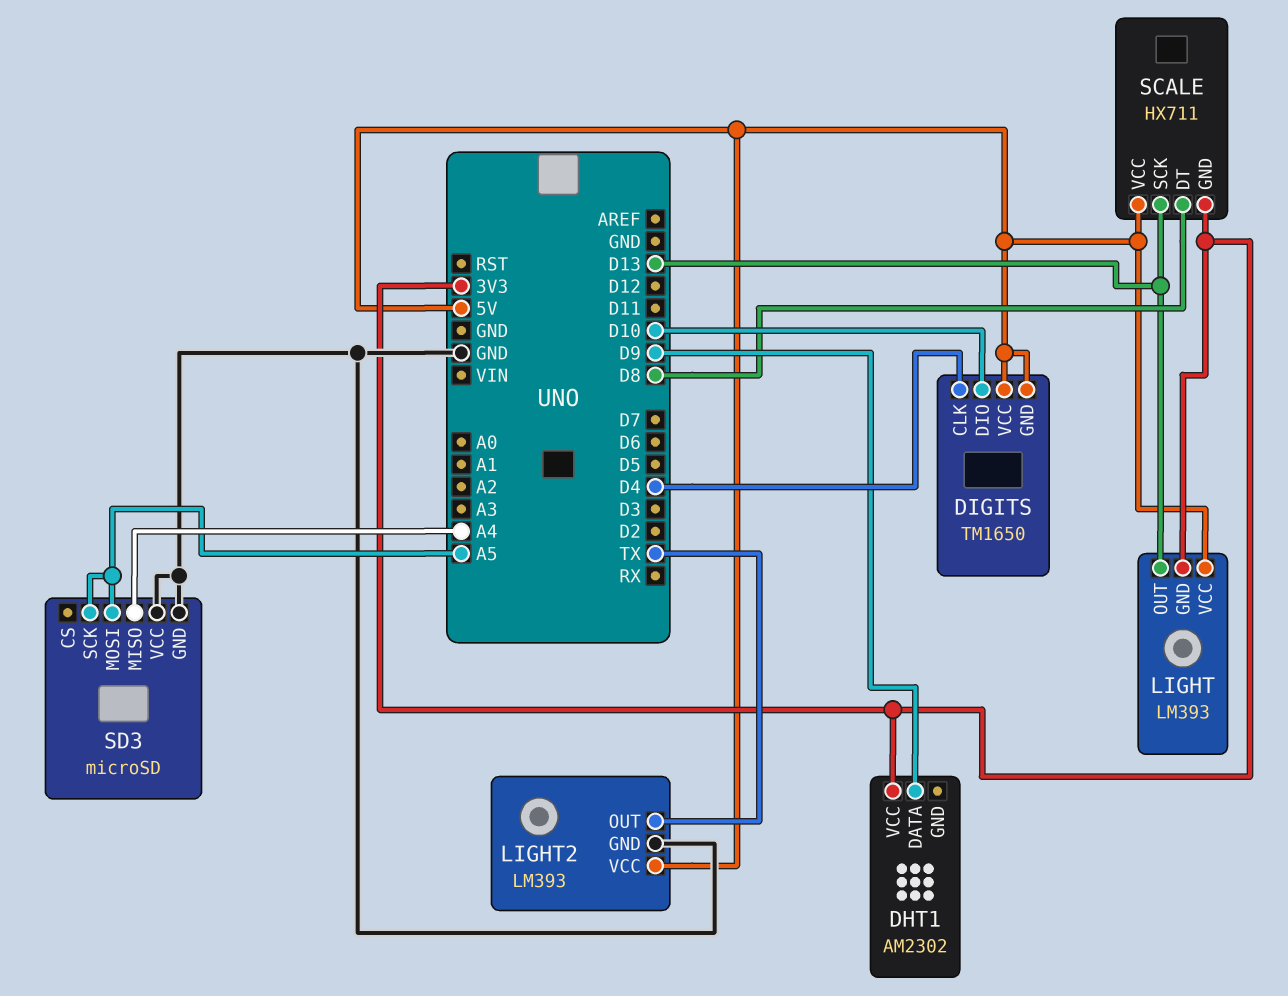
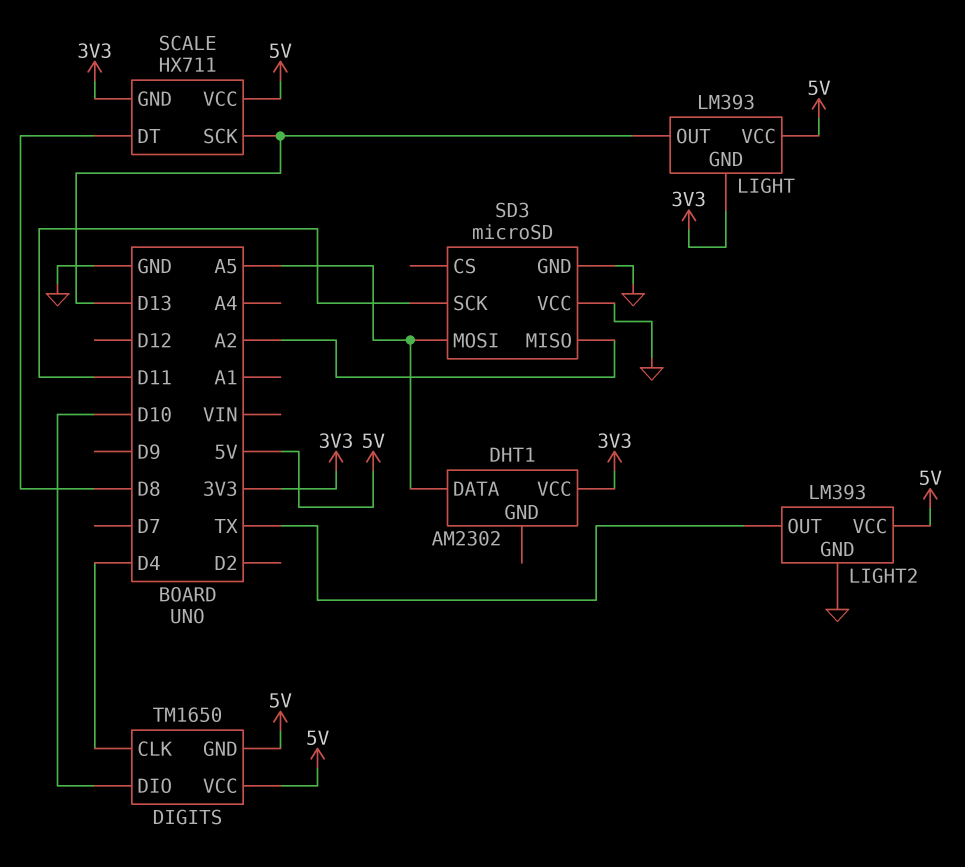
DHT1 pin DATA: D9 -> A5
SD3 pin MISO: A4 -> A2
SD3 pin SCK: A5 -> D11

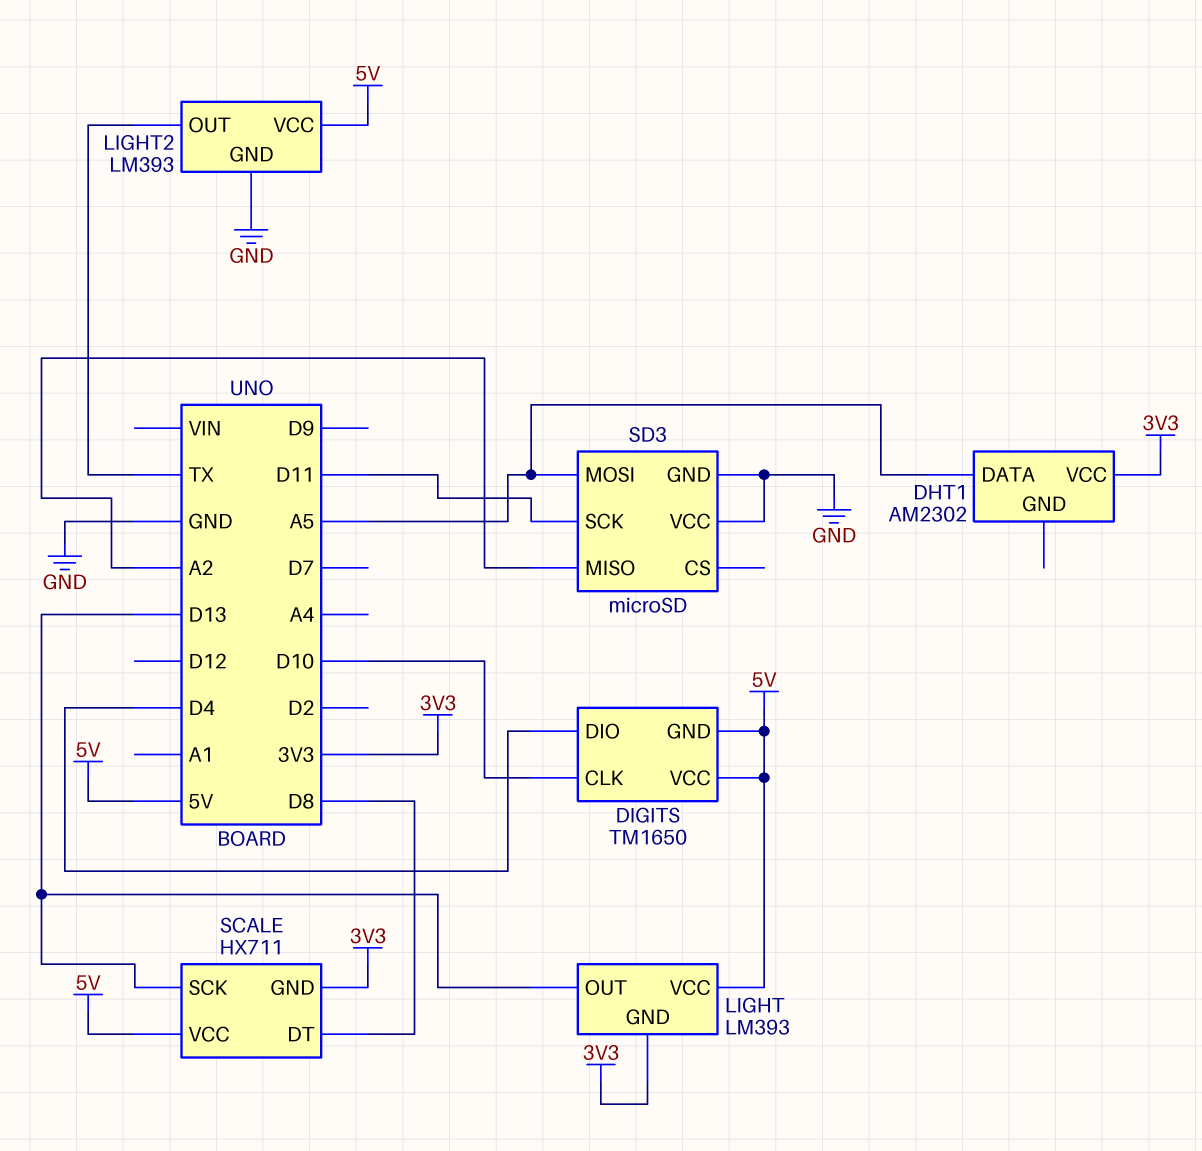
DIGITS pin CLK: D4 -> D10
DIGITS pin DIO: D10 -> D4

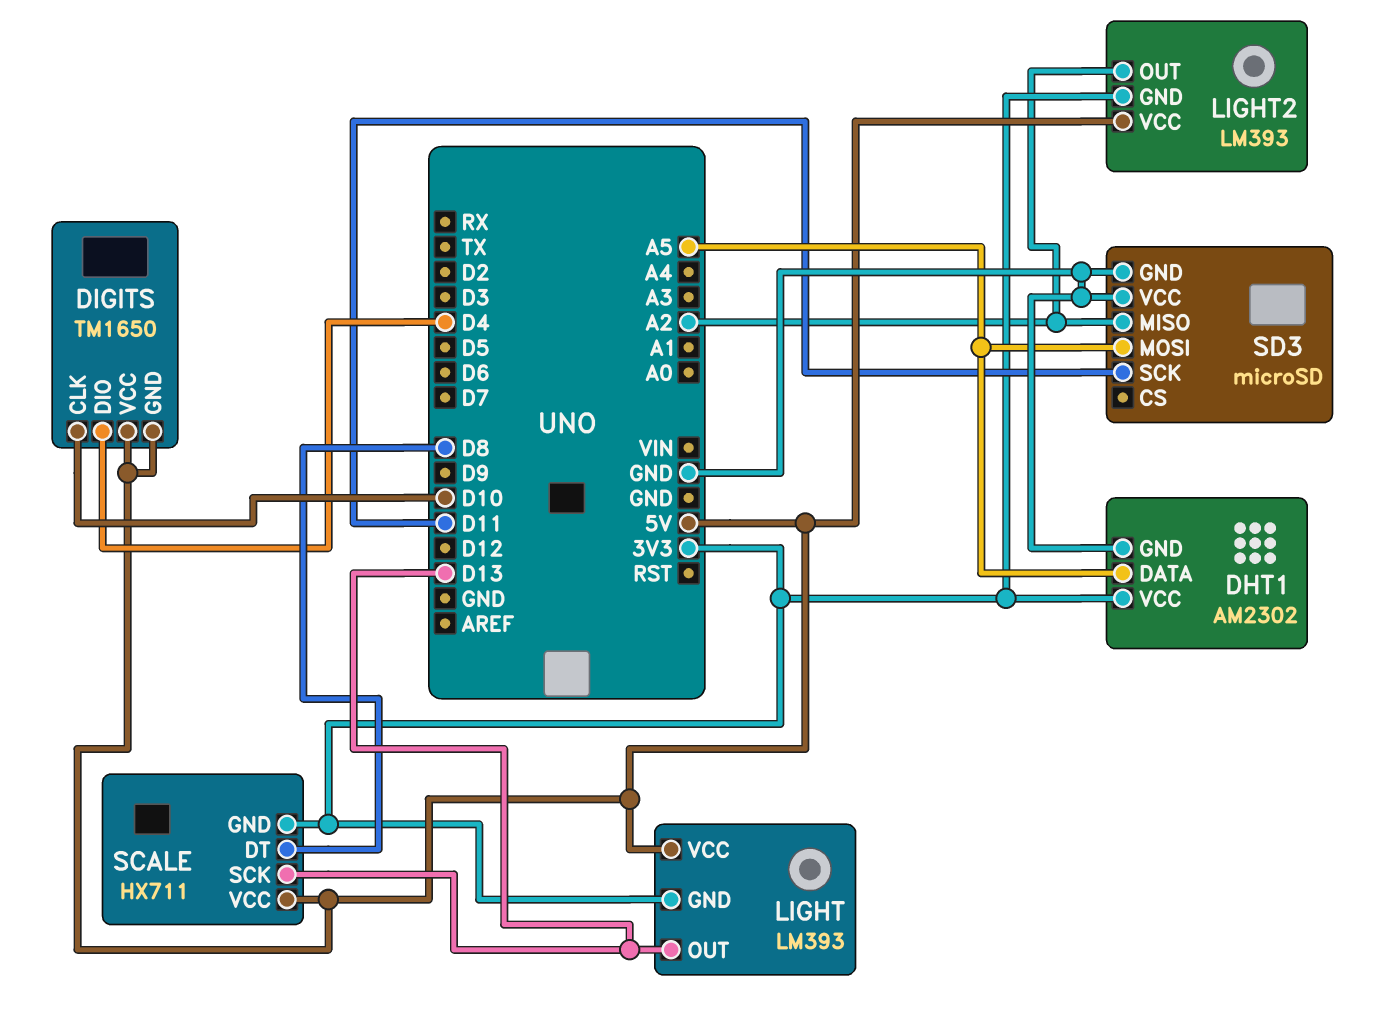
DHT1 pin GND: none -> GND
LIGHT2 pin GND: GND -> 3V3
LIGHT2 pin OUT: TX -> A2

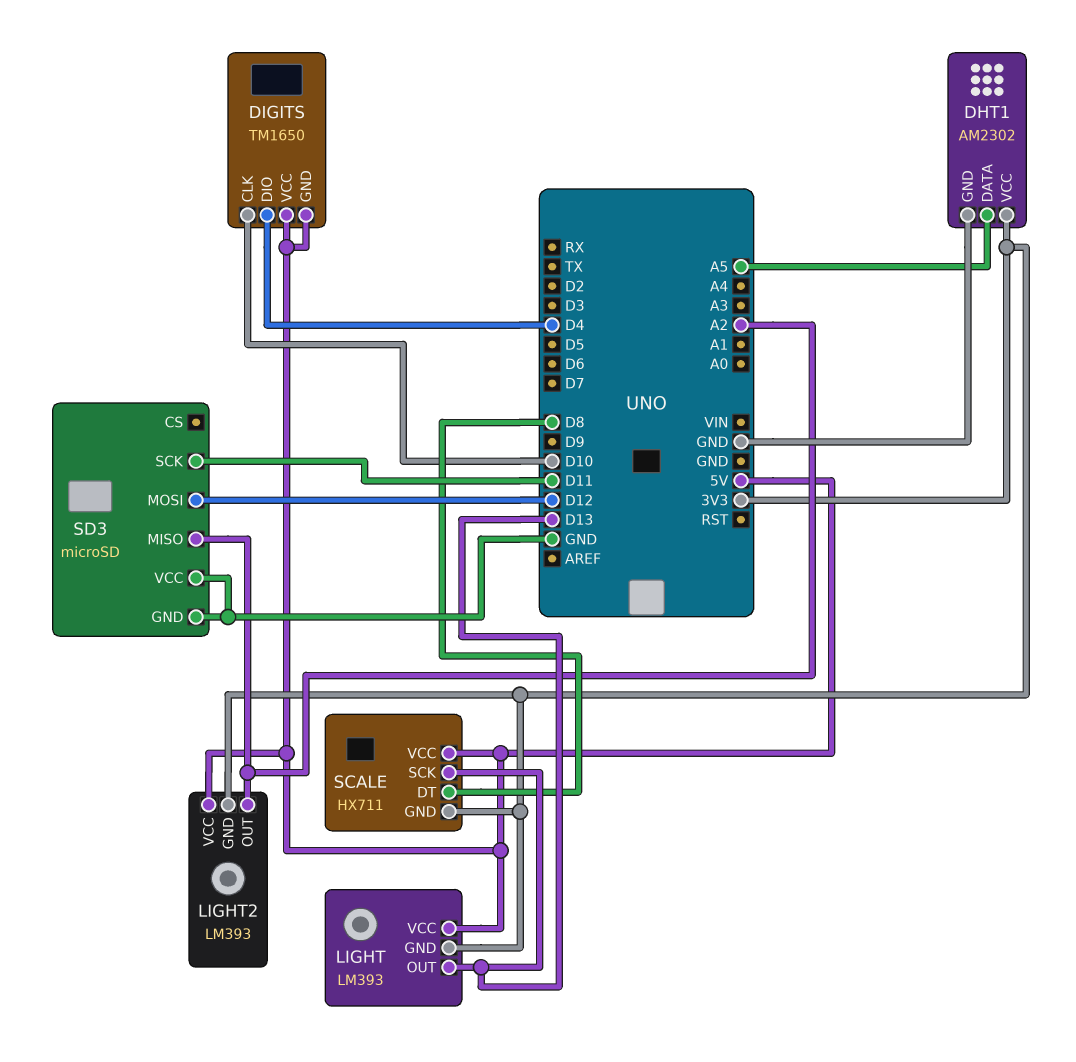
SD3 pin MOSI: A5 -> D12

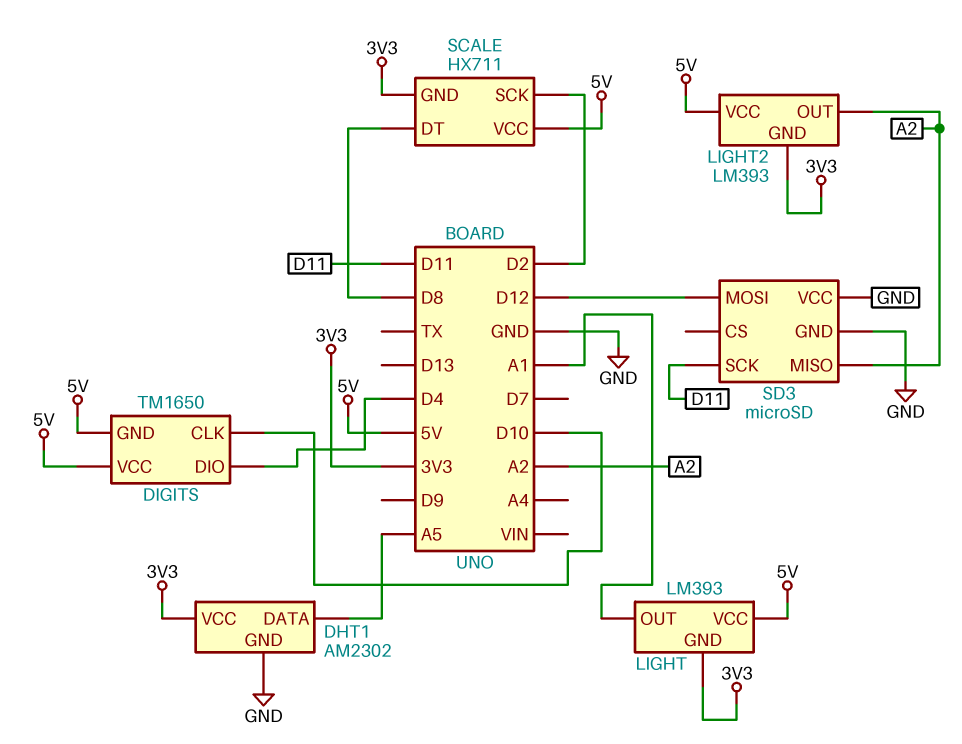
LIGHT pin OUT: D13 -> A1
SCALE pin SCK: D13 -> D2

